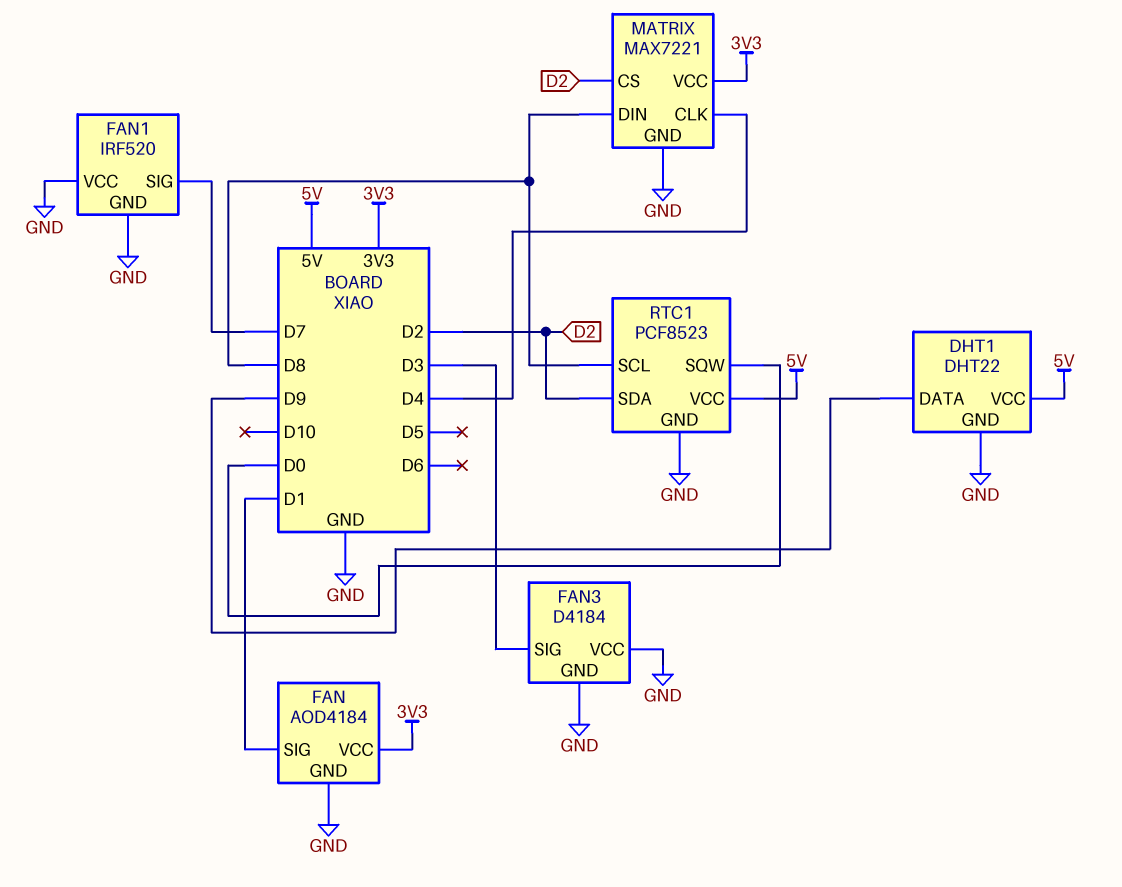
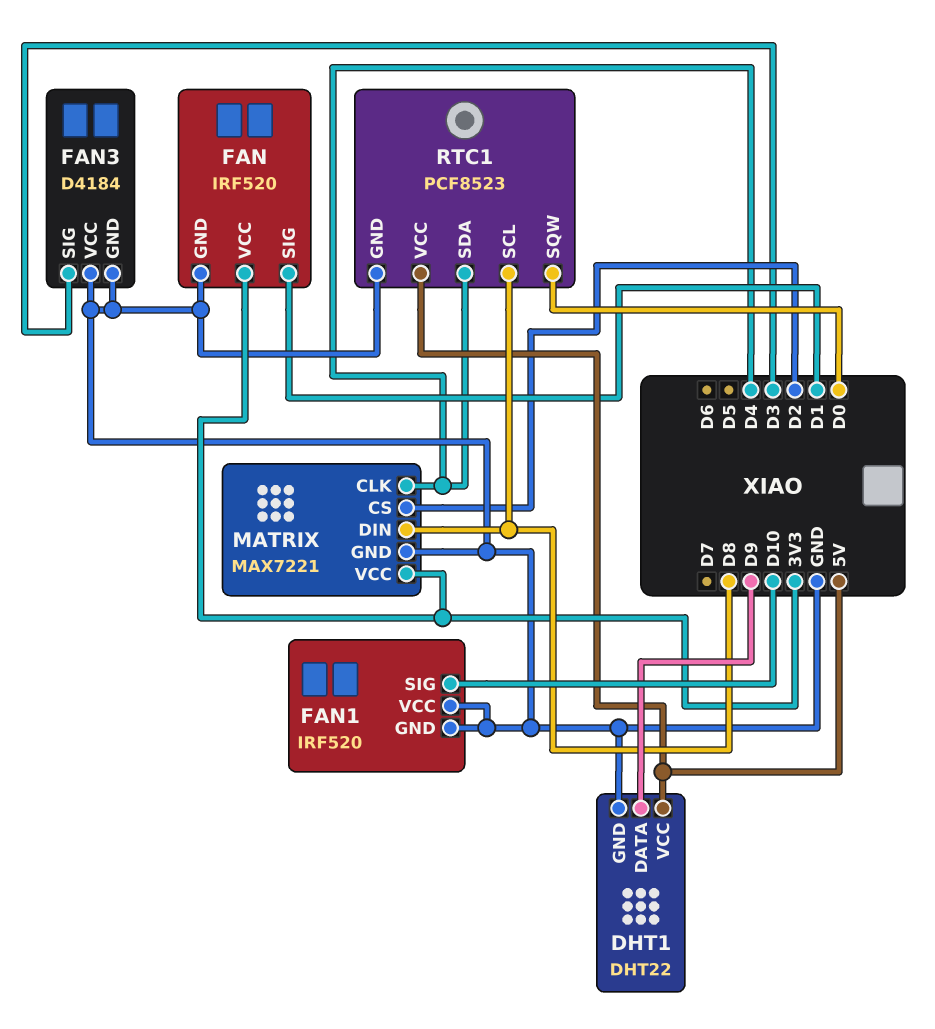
FAN: AOD4184 -> IRF520
FAN1 pin SIG: D7 -> D10
RTC1 pin SDA: D2 -> D4

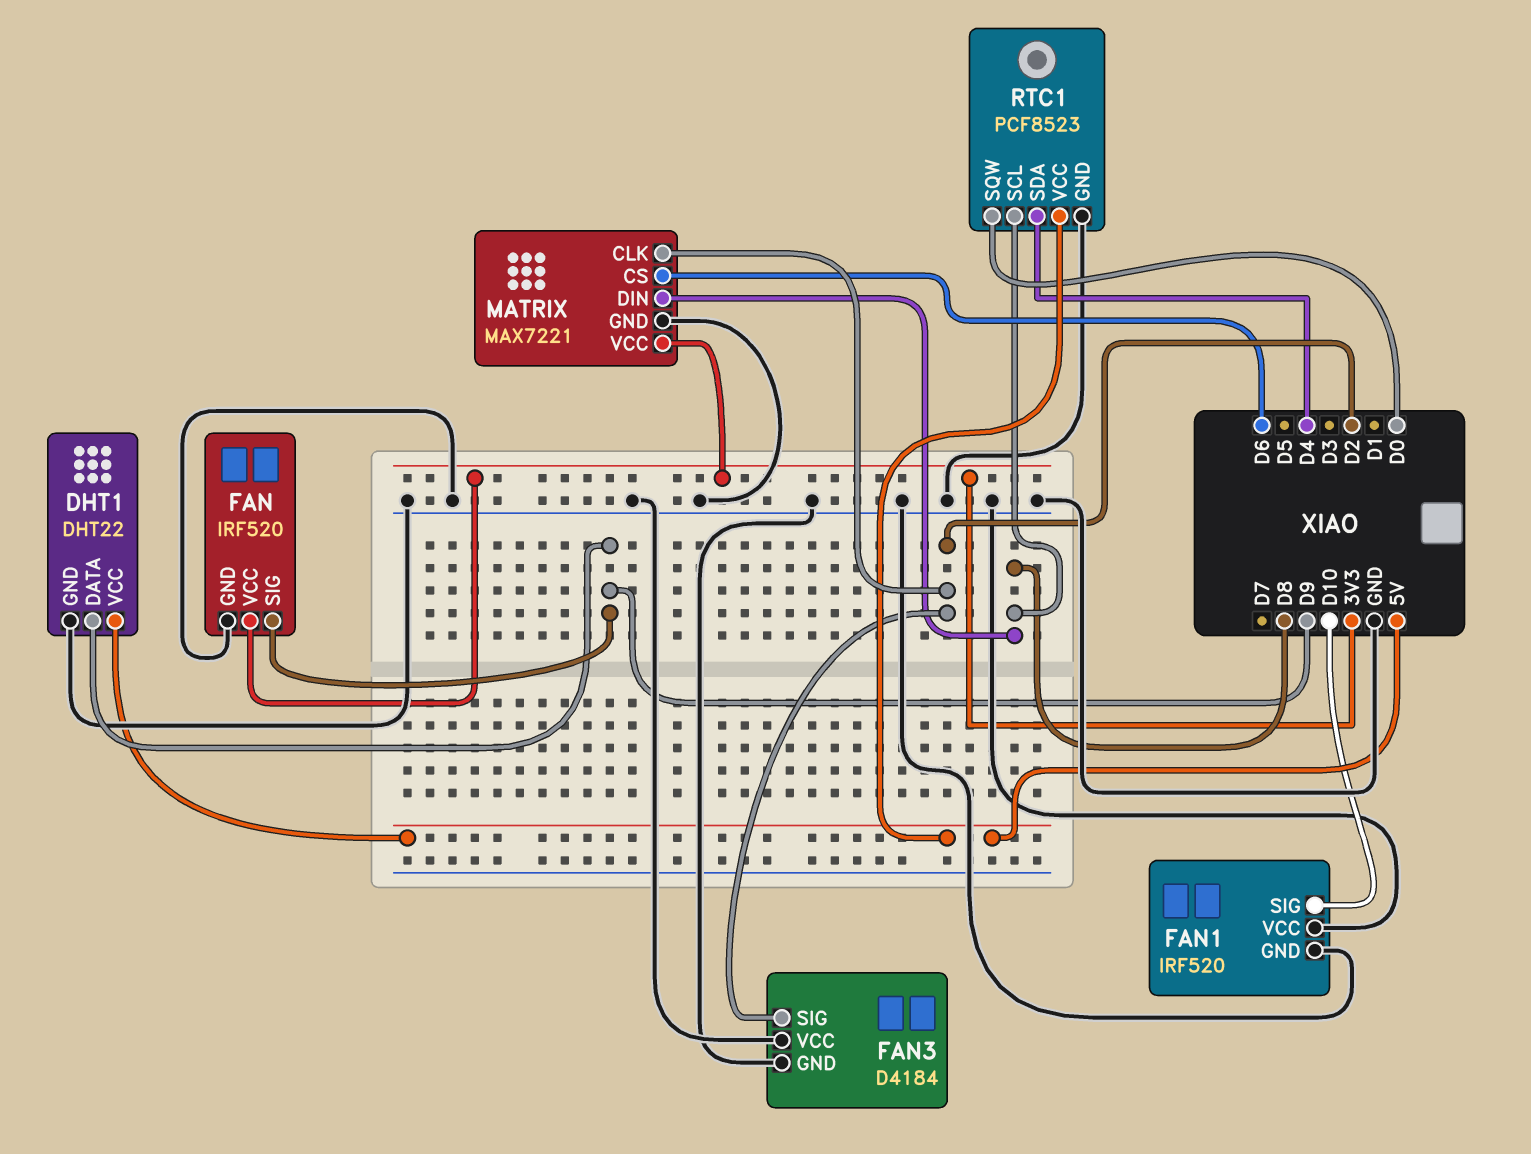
FAN pin SIG: D1 -> D9
FAN3 pin SIG: D3 -> D2
MATRIX pin CLK: D4 -> D2
MATRIX pin CS: D2 -> D6

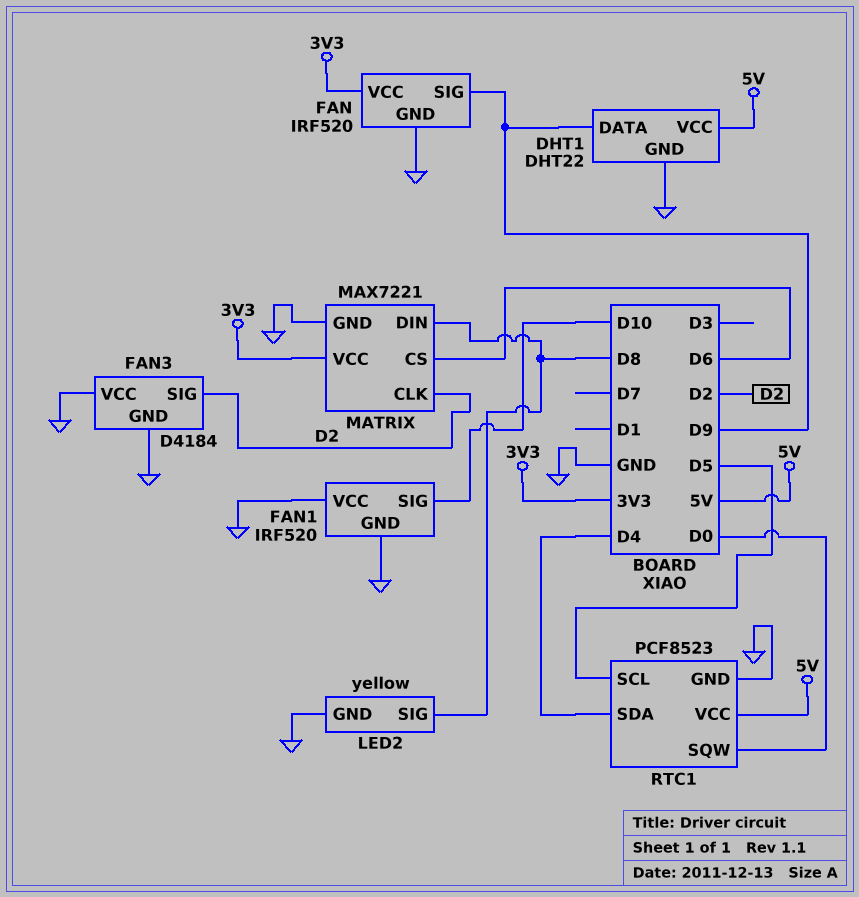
LED2: none -> yellow
LED2 pin GND: none -> GND
LED2 pin SIG: none -> D8
RTC1 pin SCL: D8 -> D5

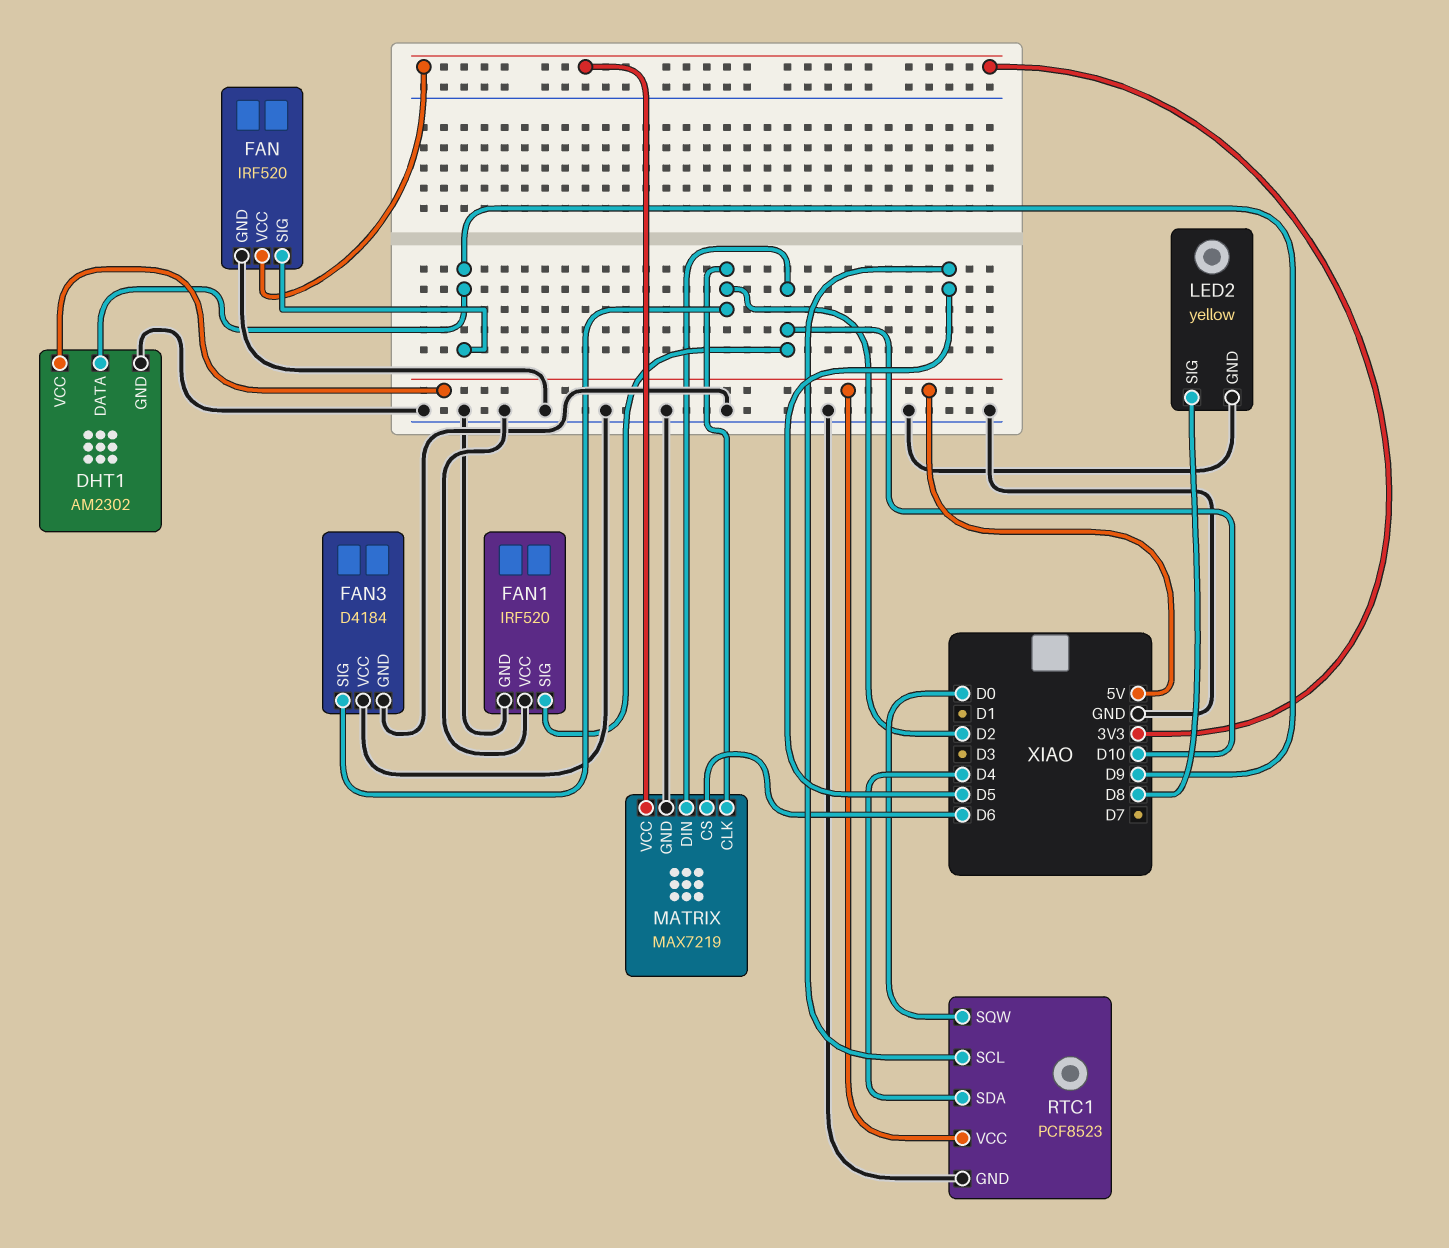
DHT1: DHT22 -> AM2302
MATRIX: MAX7221 -> MAX7219
MATRIX pin DIN: D8 -> D10

